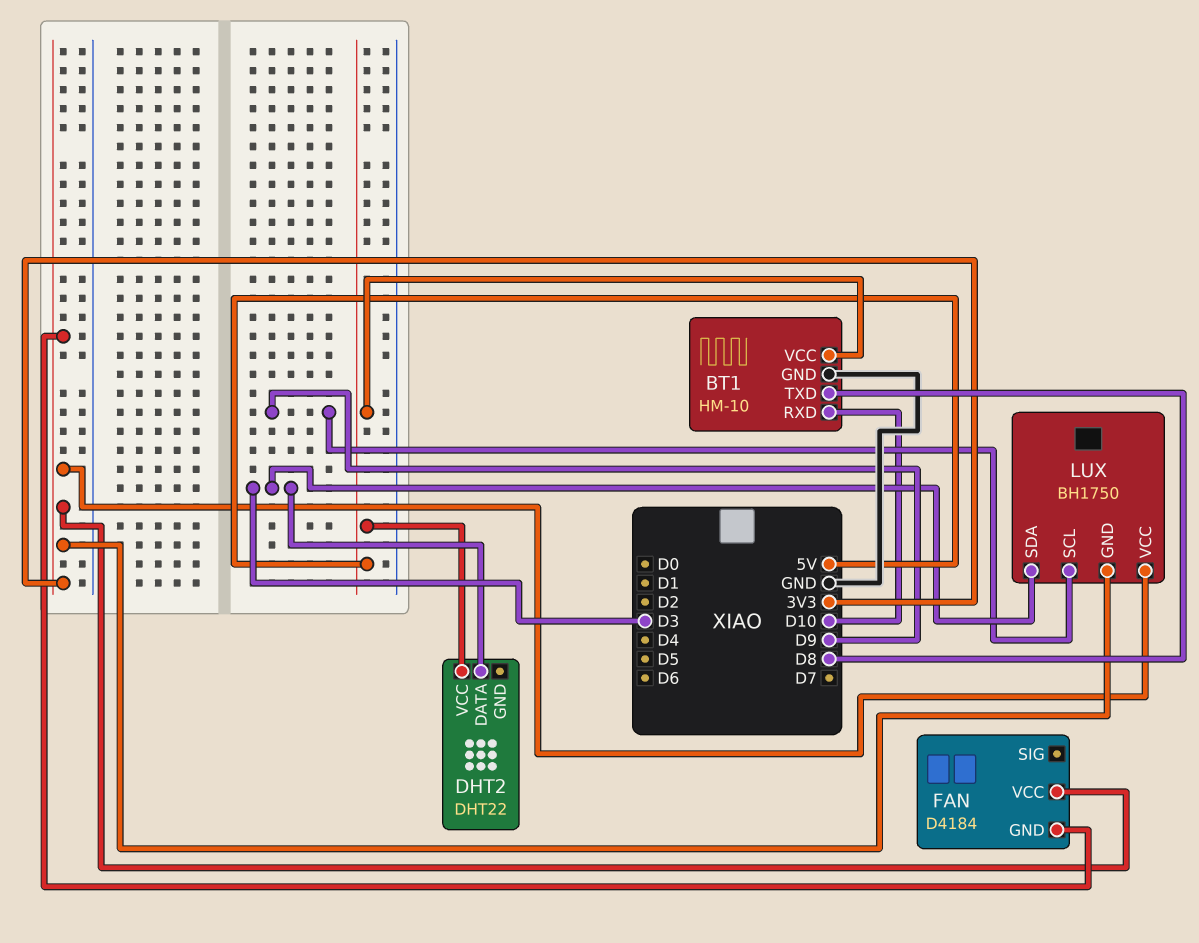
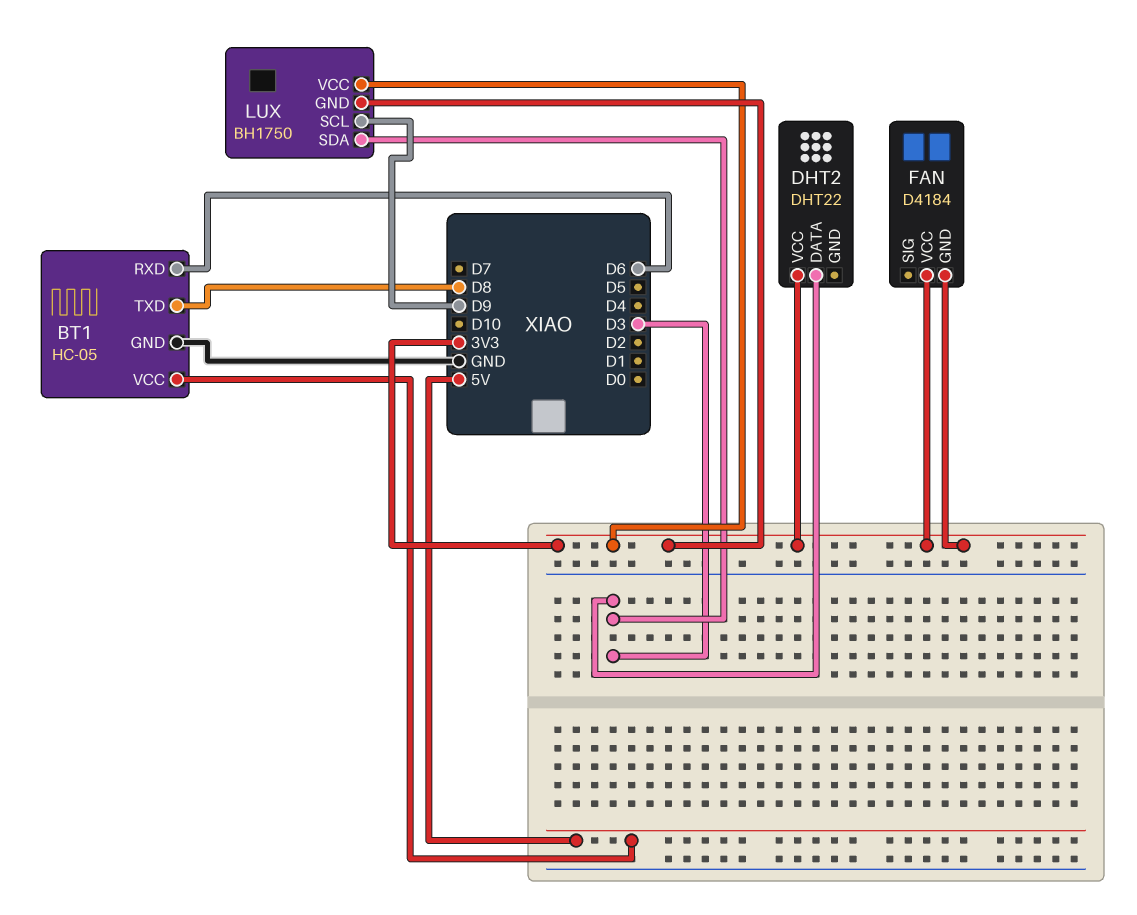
BT1: HM-10 -> HC-05
BT1 pin RXD: D10 -> D6
DHT2 pin VCC: 5V -> 3V3

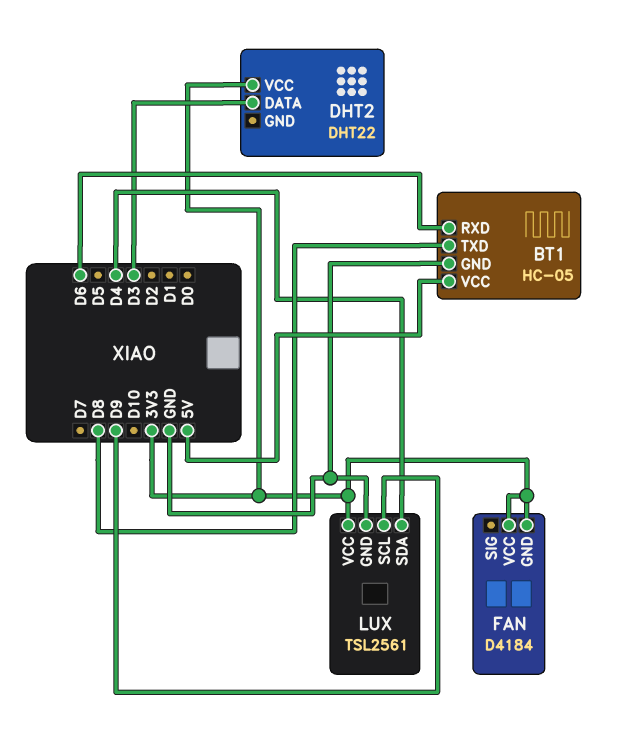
LUX: BH1750 -> TSL2561
LUX pin GND: 3V3 -> GND
LUX pin SDA: D3 -> D4

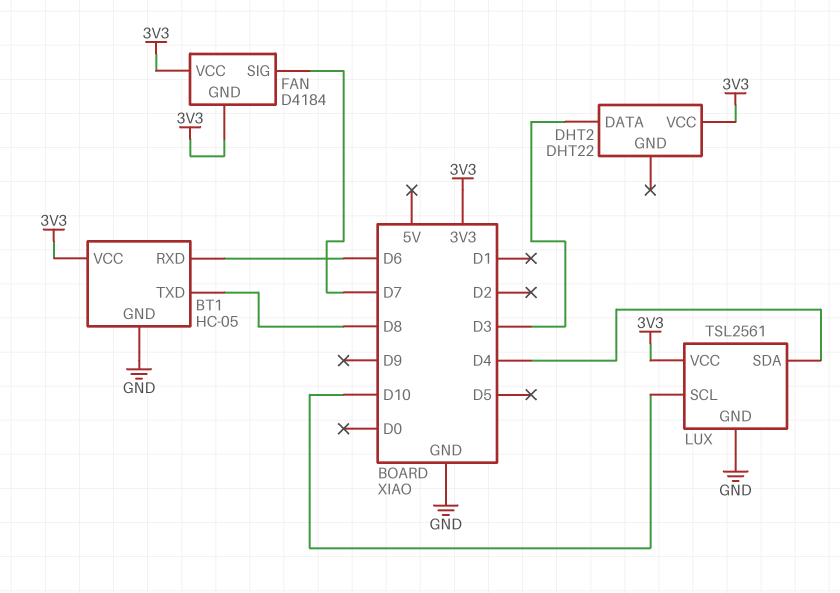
BT1 pin VCC: 5V -> 3V3
FAN pin SIG: none -> D7
LUX pin SCL: D9 -> D10

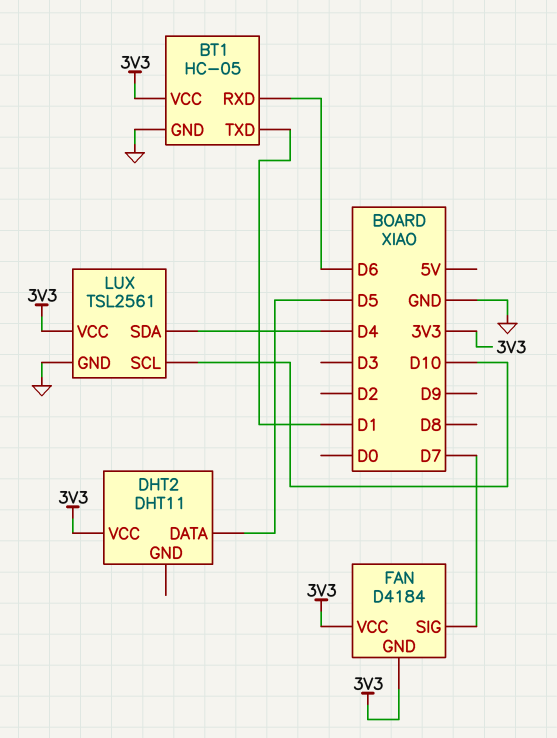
BT1 pin TXD: D8 -> D1
DHT2: DHT22 -> DHT11
DHT2 pin DATA: D3 -> D5

